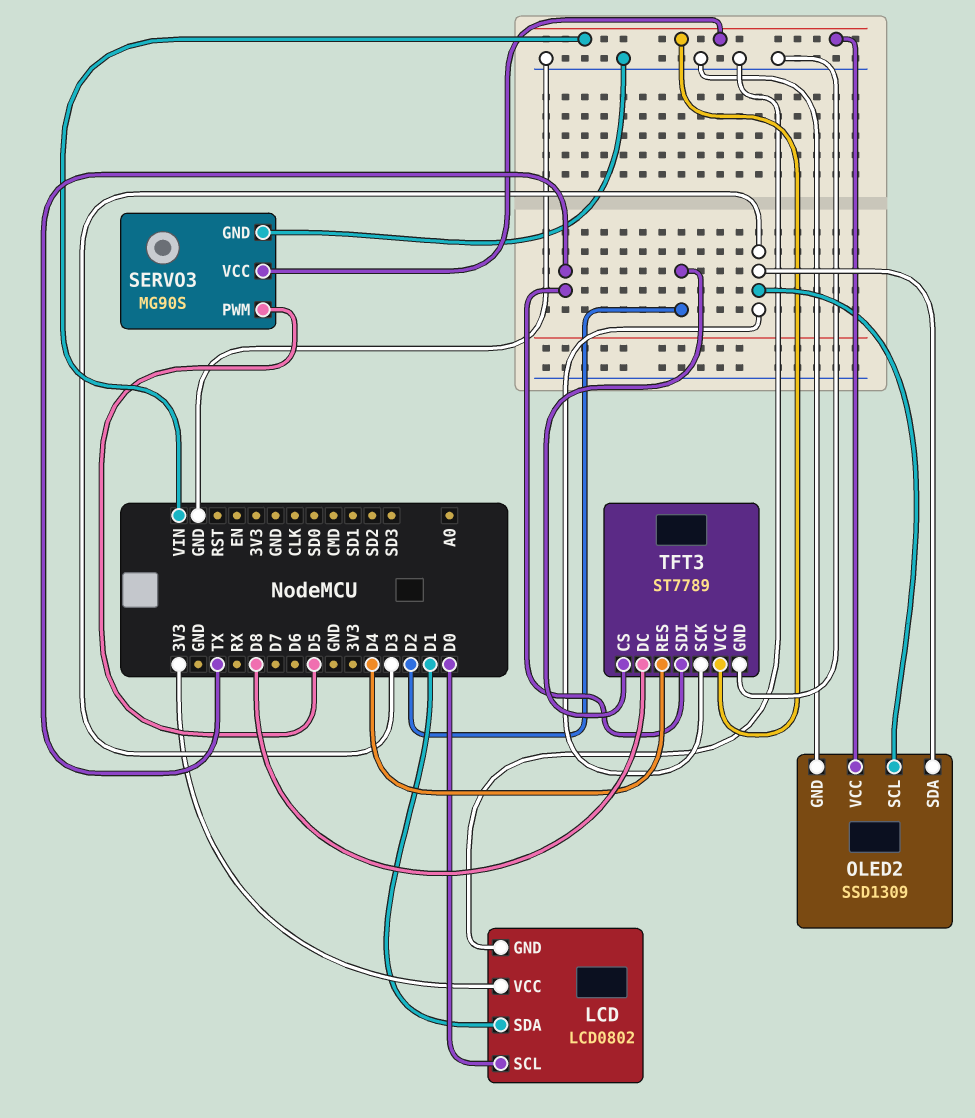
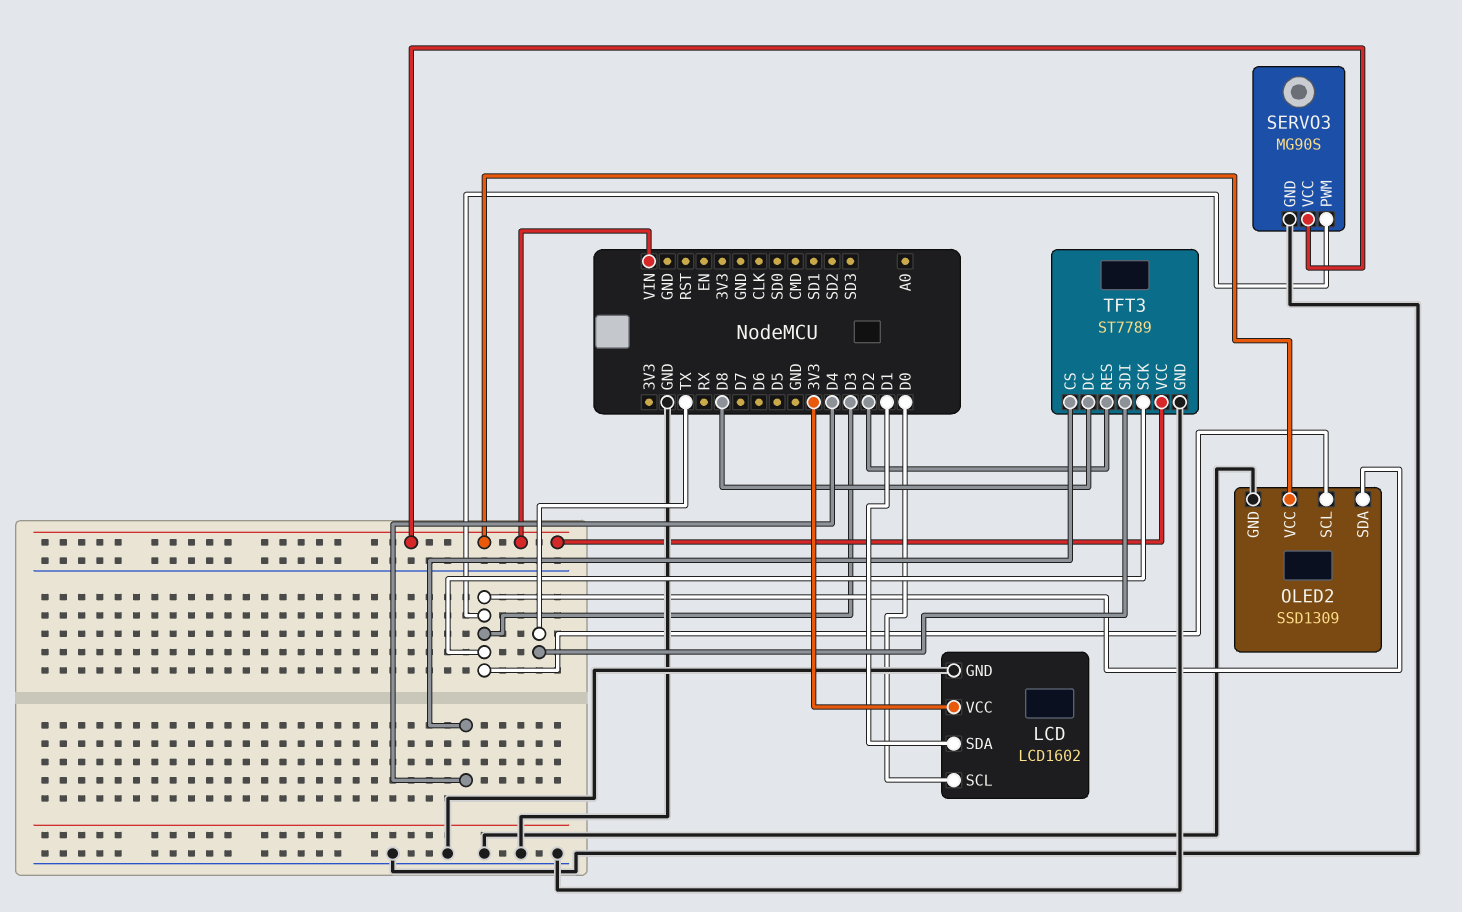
LCD: LCD0802 -> LCD1602
SERVO3 pin PWM: D5 -> D3
TFT3 pin CS: D2 -> D4
TFT3 pin RES: D4 -> D2

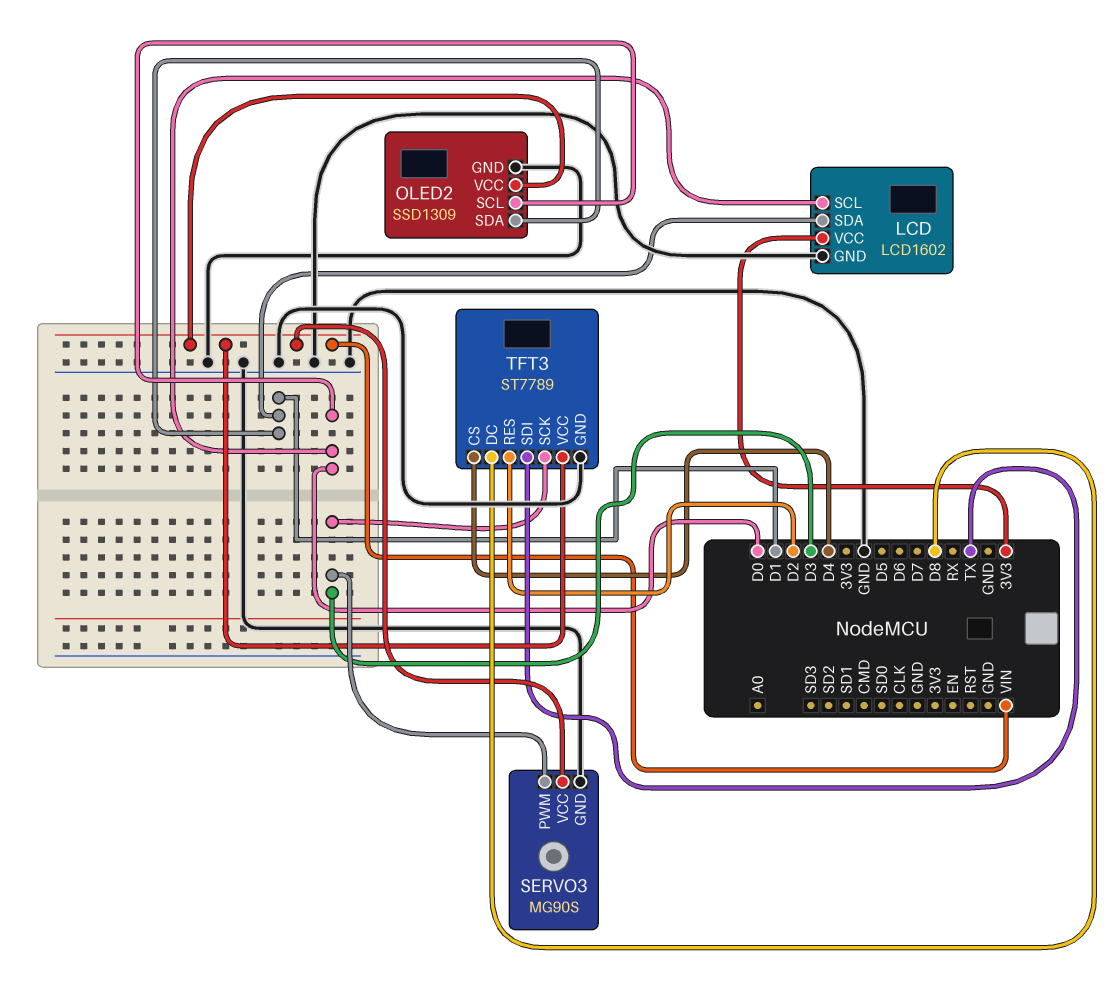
OLED2 pin SCL: D3 -> D0
OLED2 pin SDA: D3 -> D1

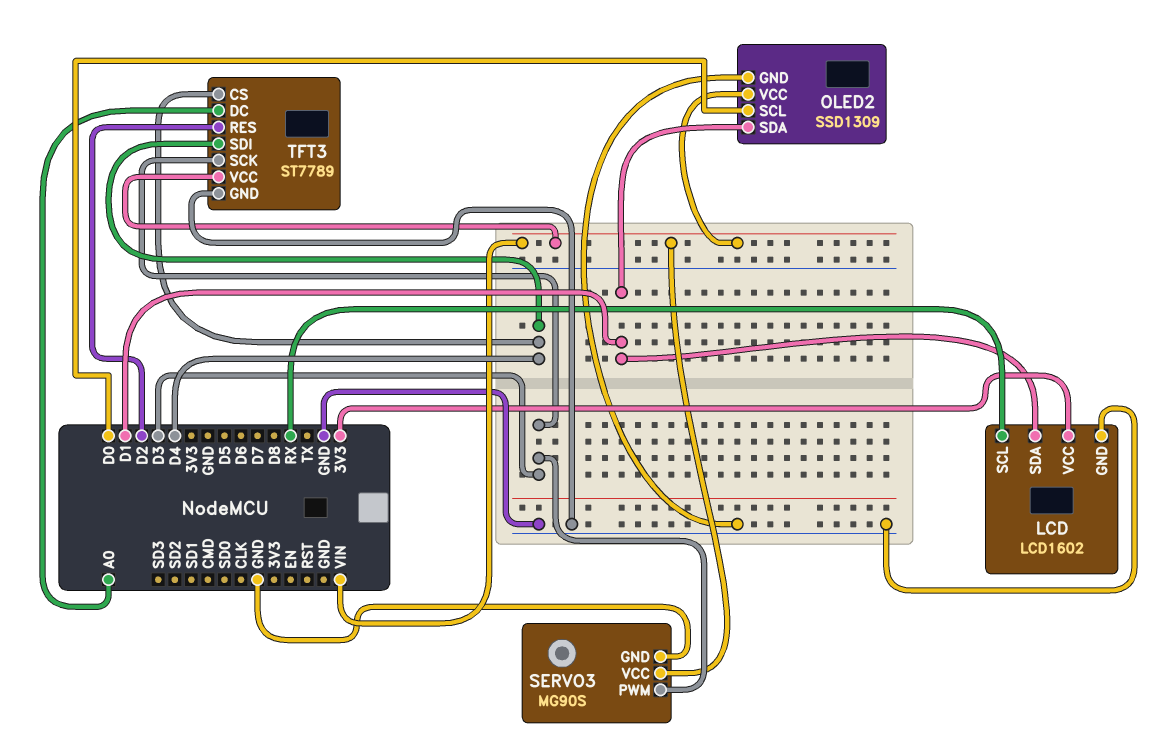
LCD pin SCL: D0 -> RX
TFT3 pin DC: D8 -> A0
TFT3 pin SDI: TX -> D4

